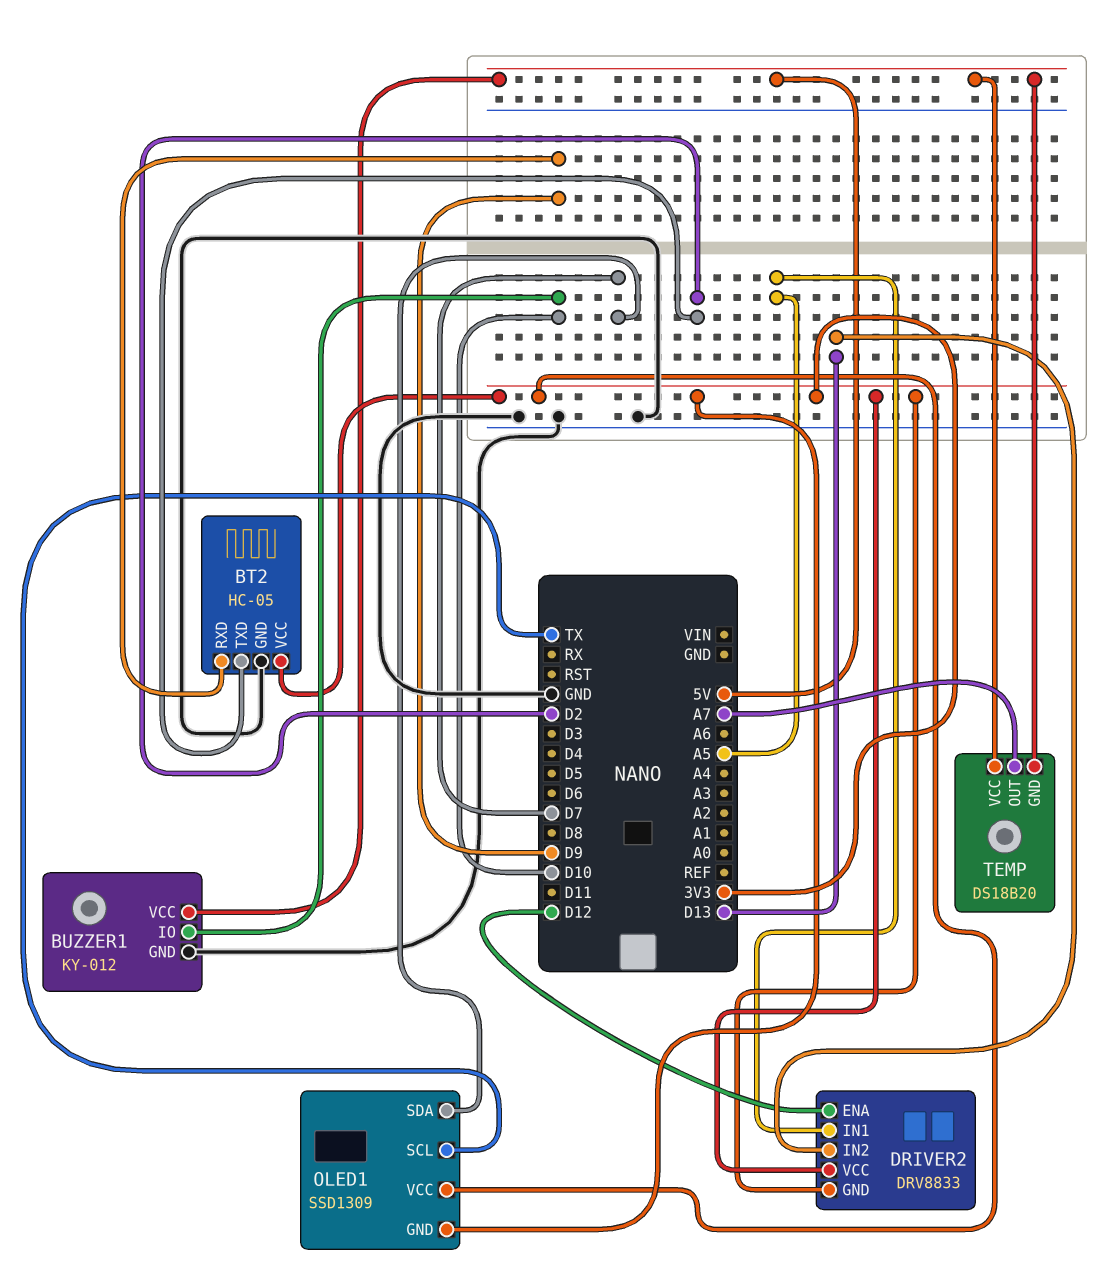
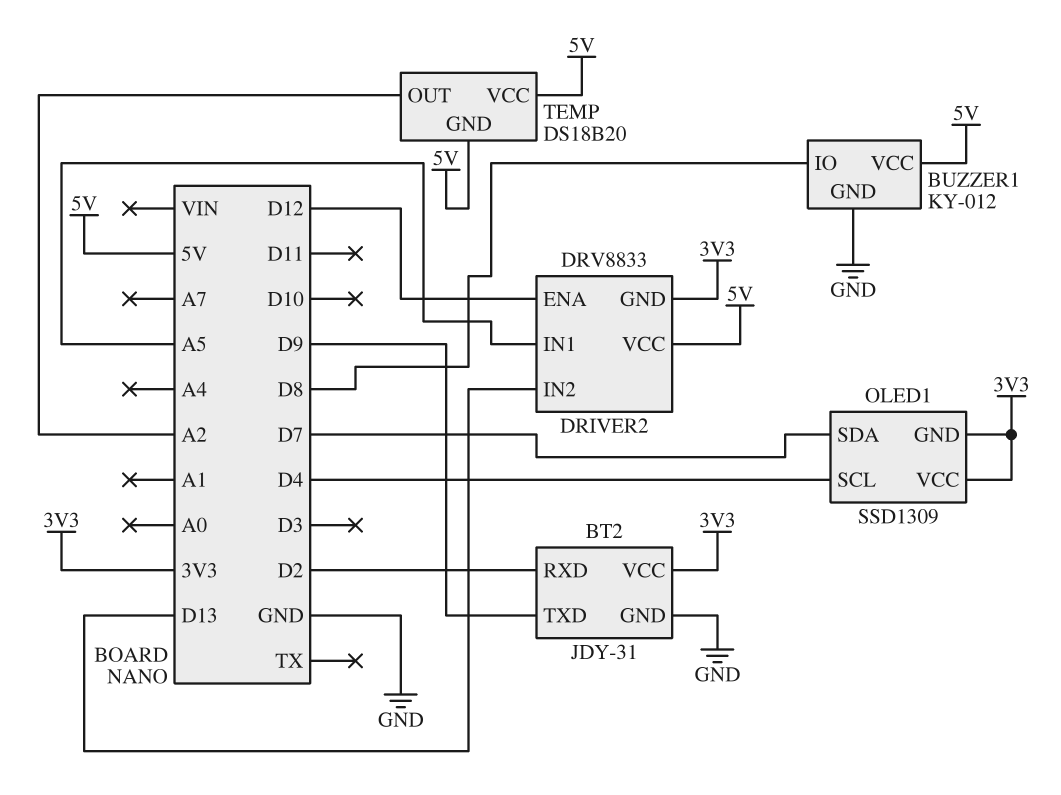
BT2: HC-05 -> JDY-31
BT2 pin RXD: D9 -> D2
BT2 pin TXD: D2 -> D9
BUZZER1 pin IO: D10 -> D8
DRIVER2 pin VCC: 3V3 -> 5V
OLED1 pin SCL: TX -> D4
TEMP pin OUT: A7 -> A2

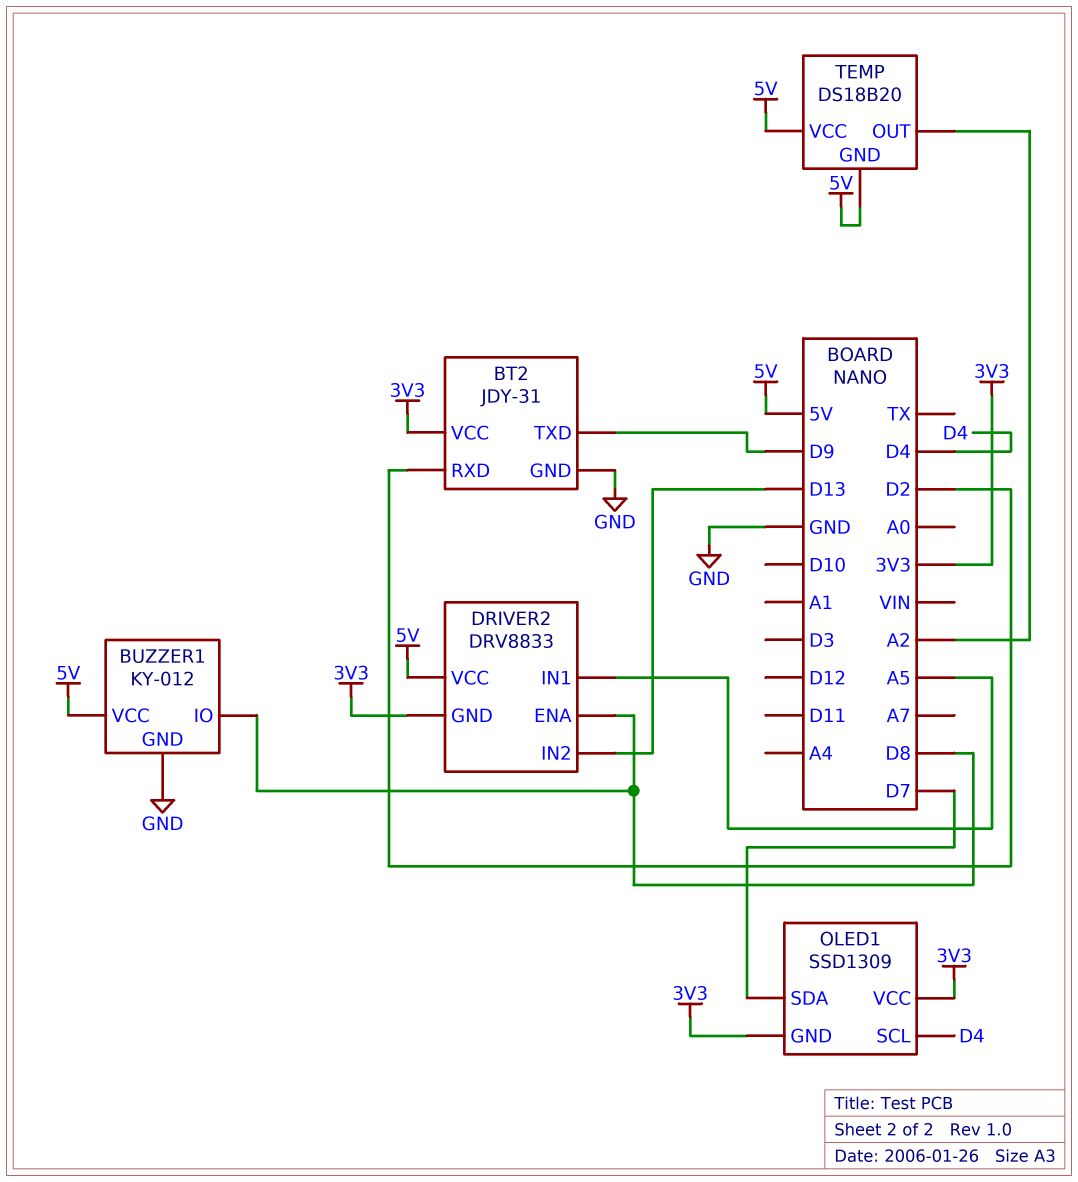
DRIVER2 pin ENA: D12 -> D8

